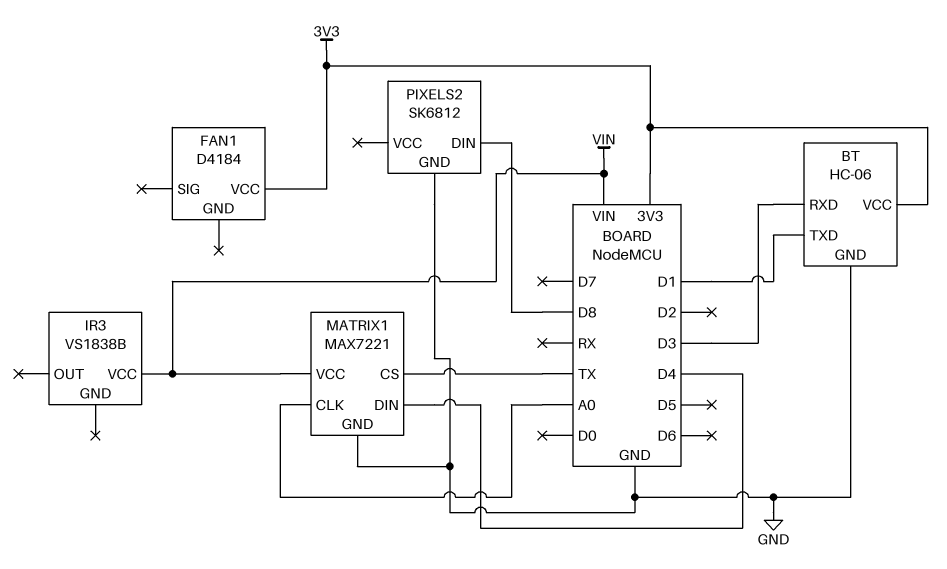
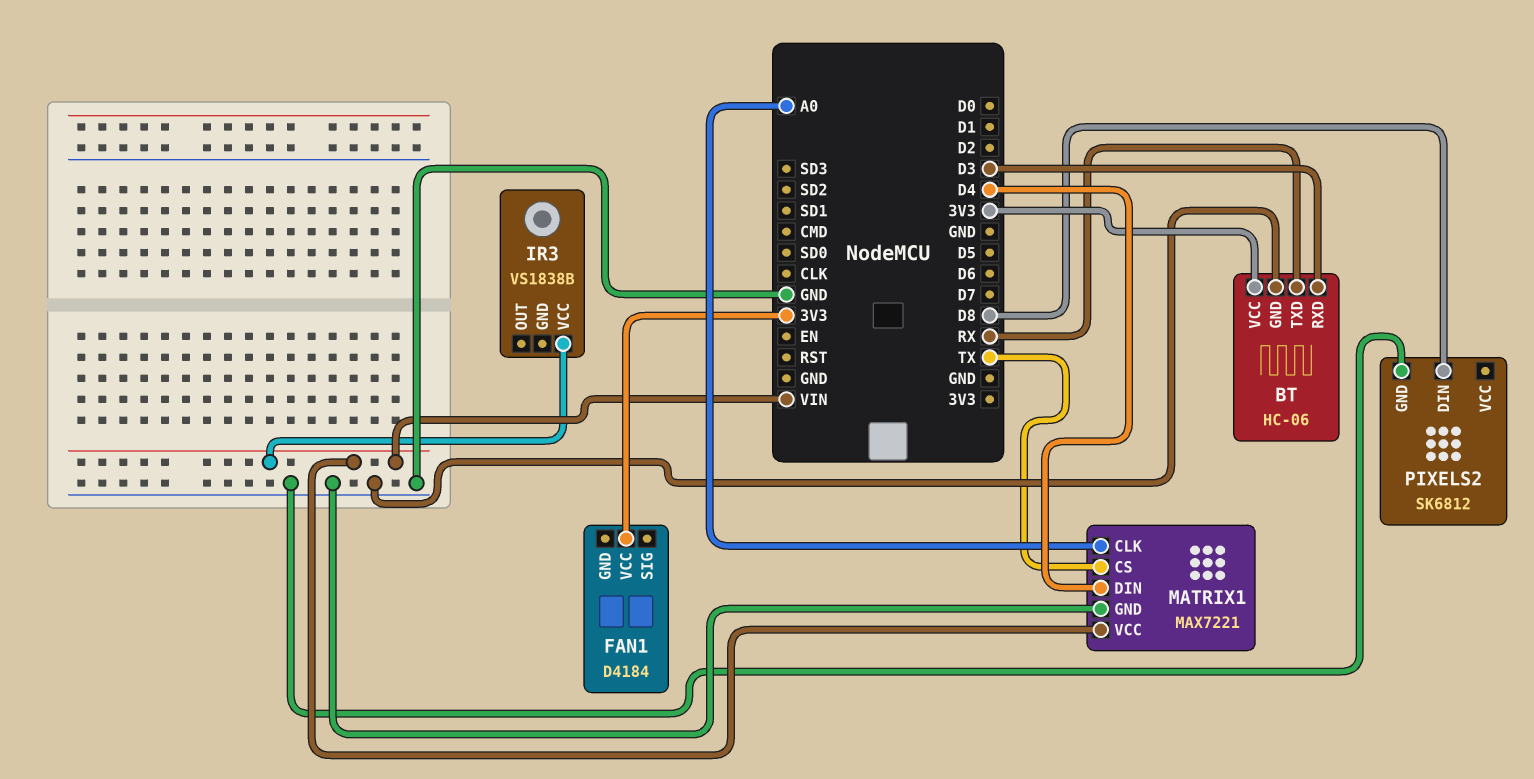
BT pin TXD: D1 -> RX

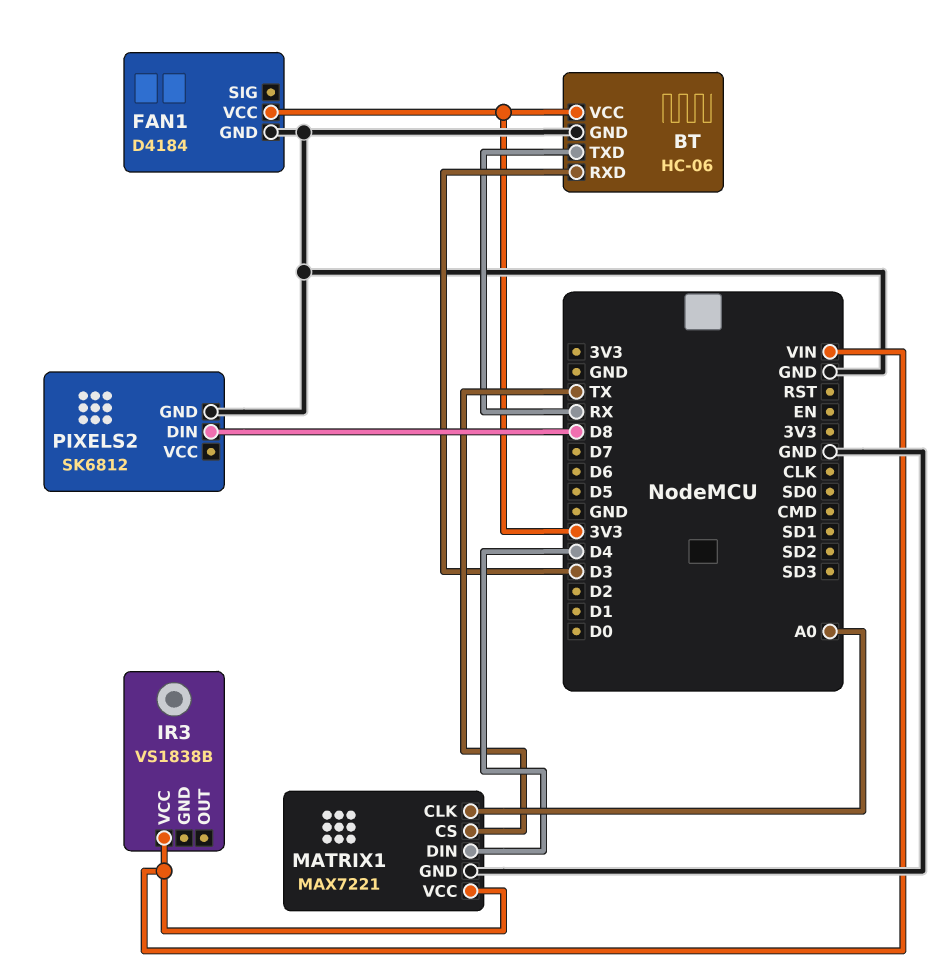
FAN1 pin GND: none -> GND

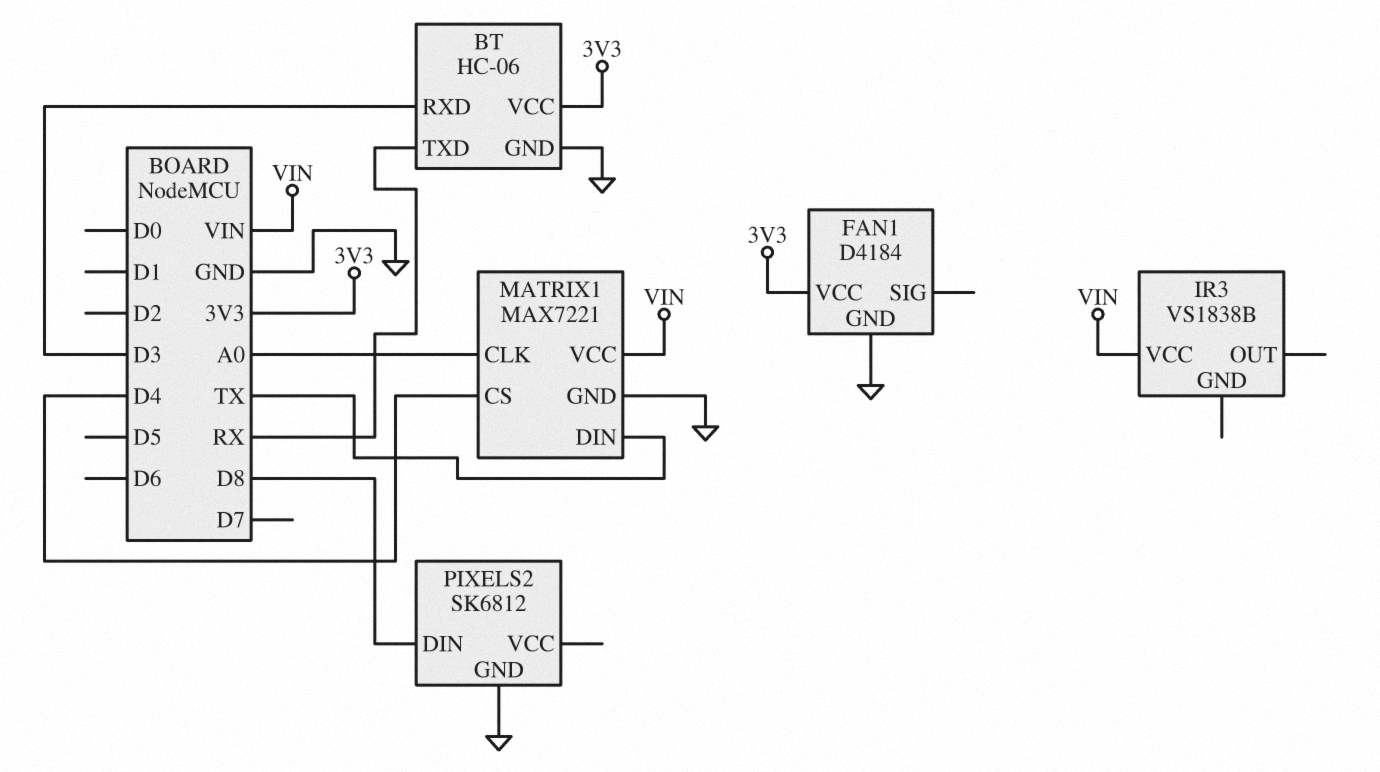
MATRIX1 pin CS: TX -> D4
MATRIX1 pin DIN: D4 -> TX

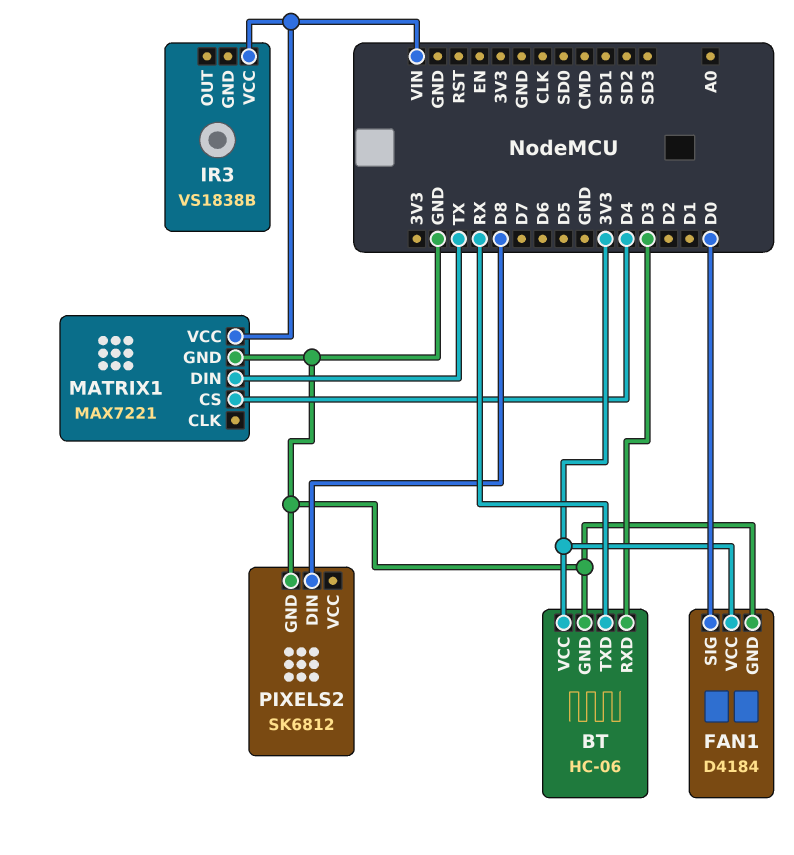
FAN1 pin SIG: none -> D0
MATRIX1 pin CLK: A0 -> none

